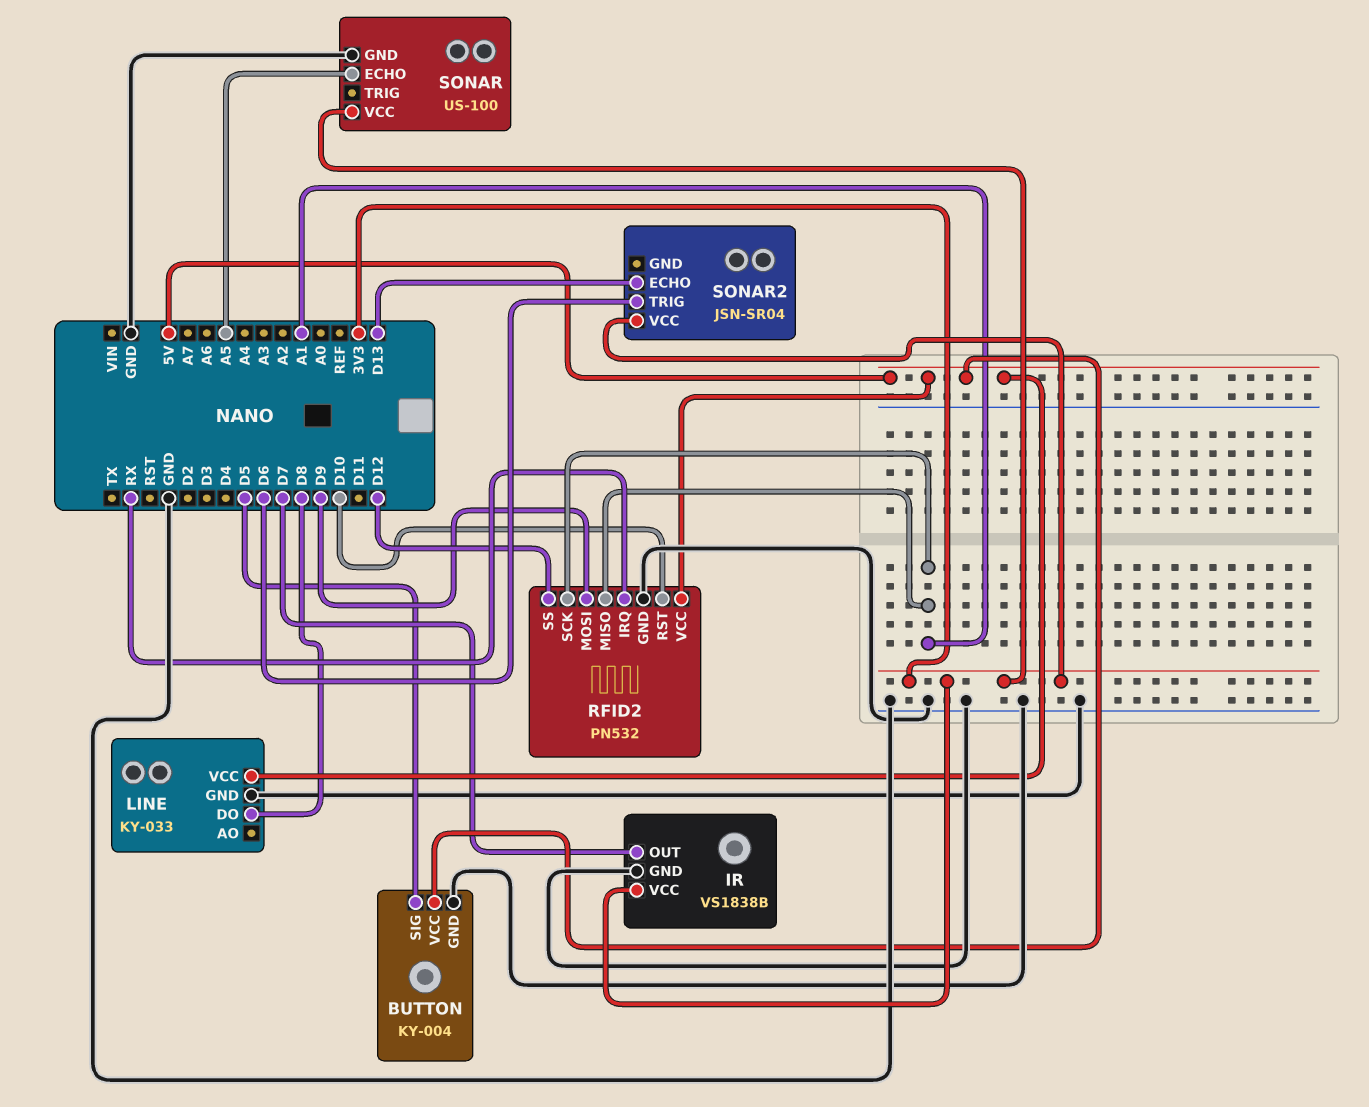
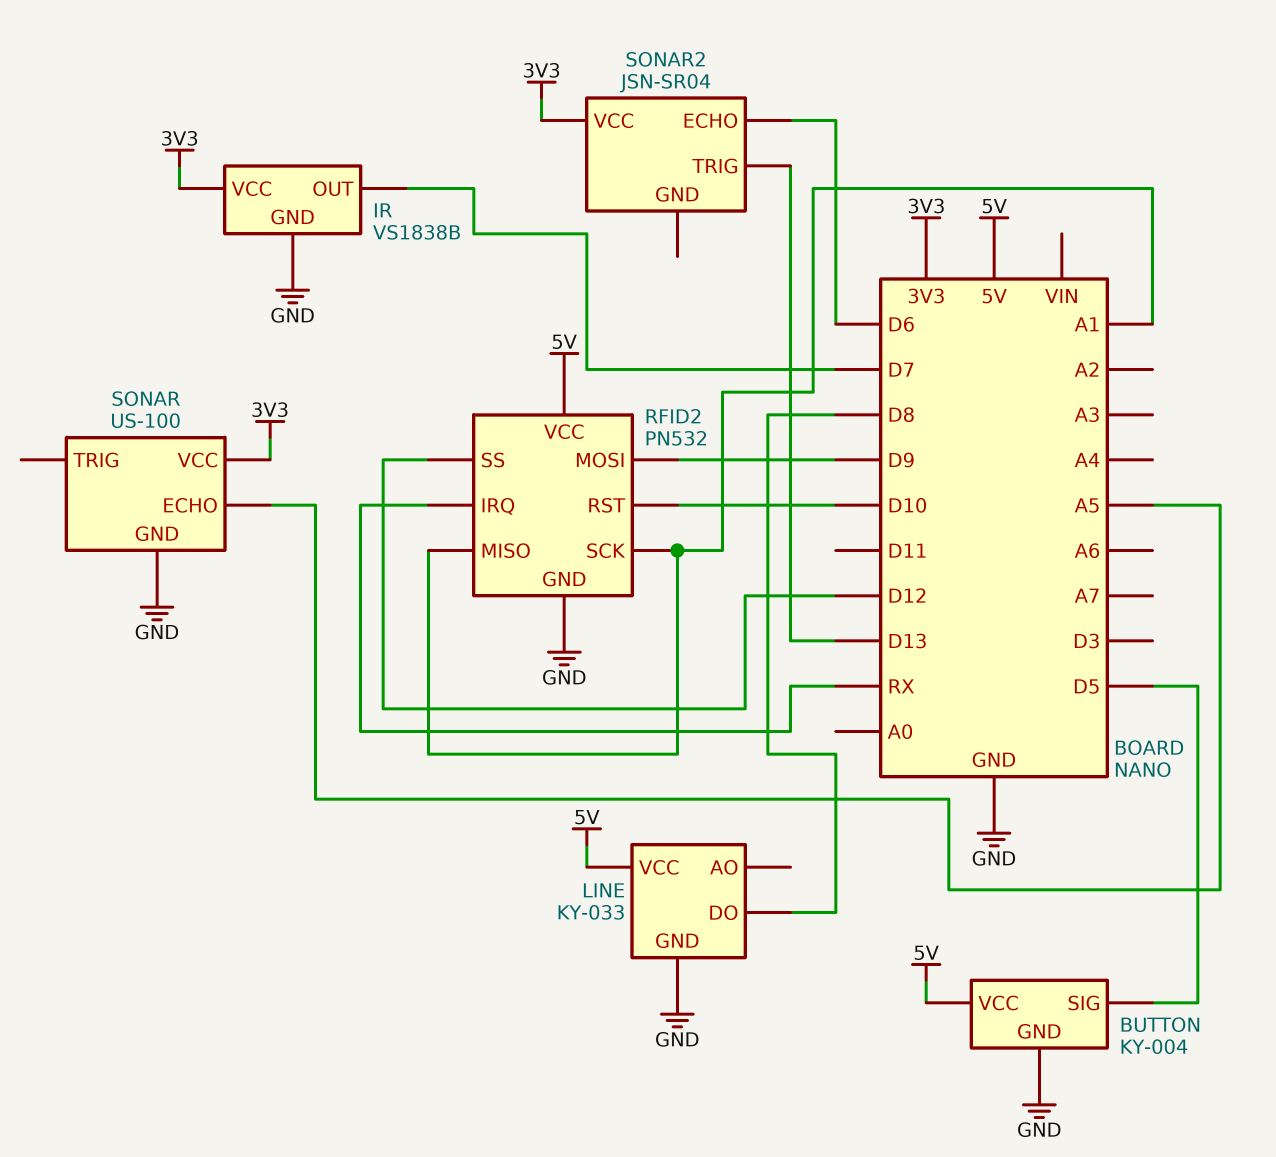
SONAR2 pin ECHO: D13 -> D6
SONAR2 pin TRIG: D6 -> D13

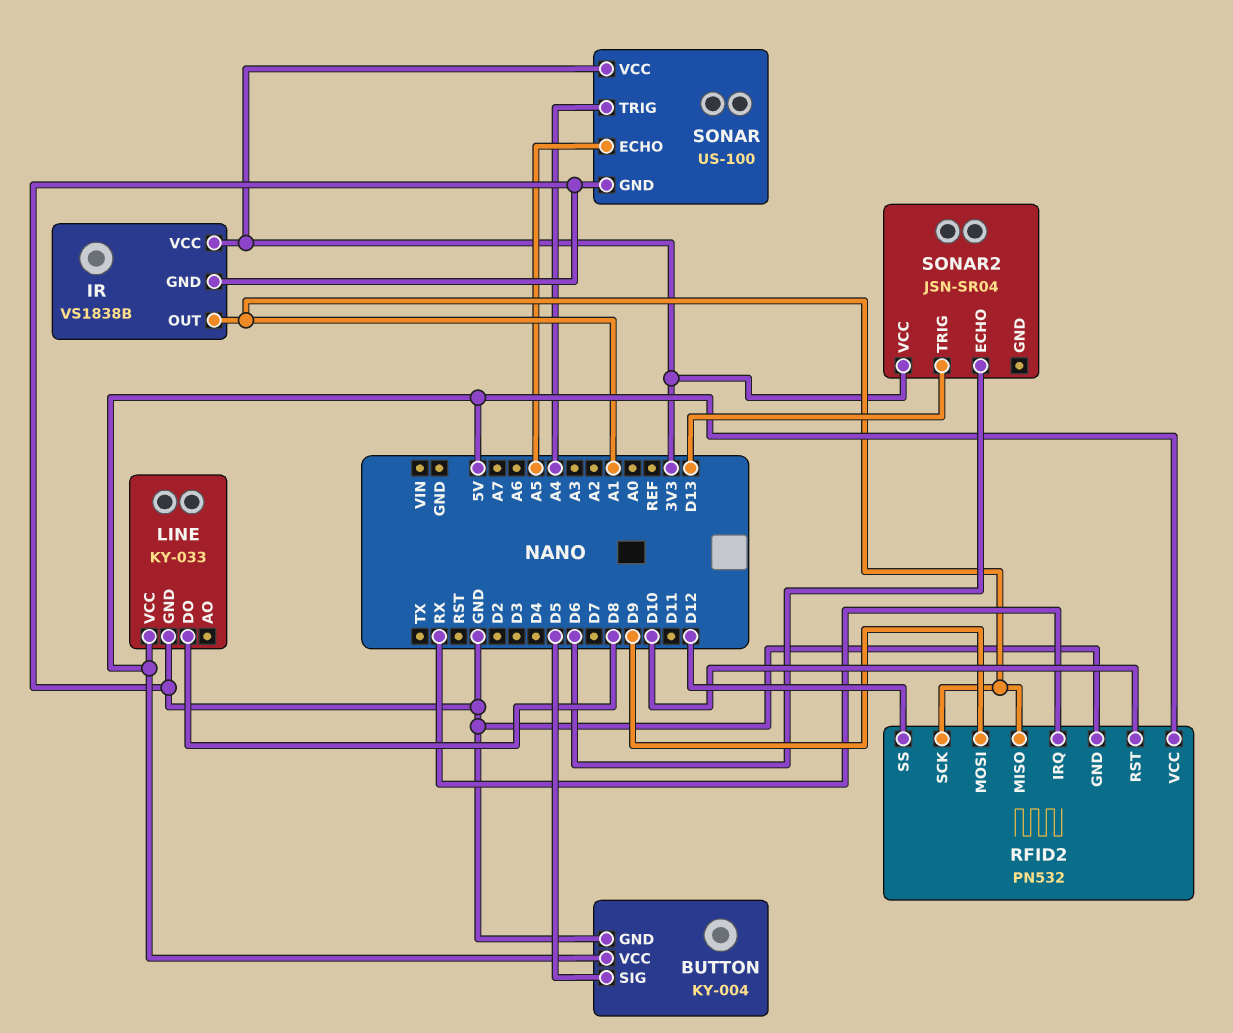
IR pin OUT: D7 -> A1
SONAR pin TRIG: none -> A4

